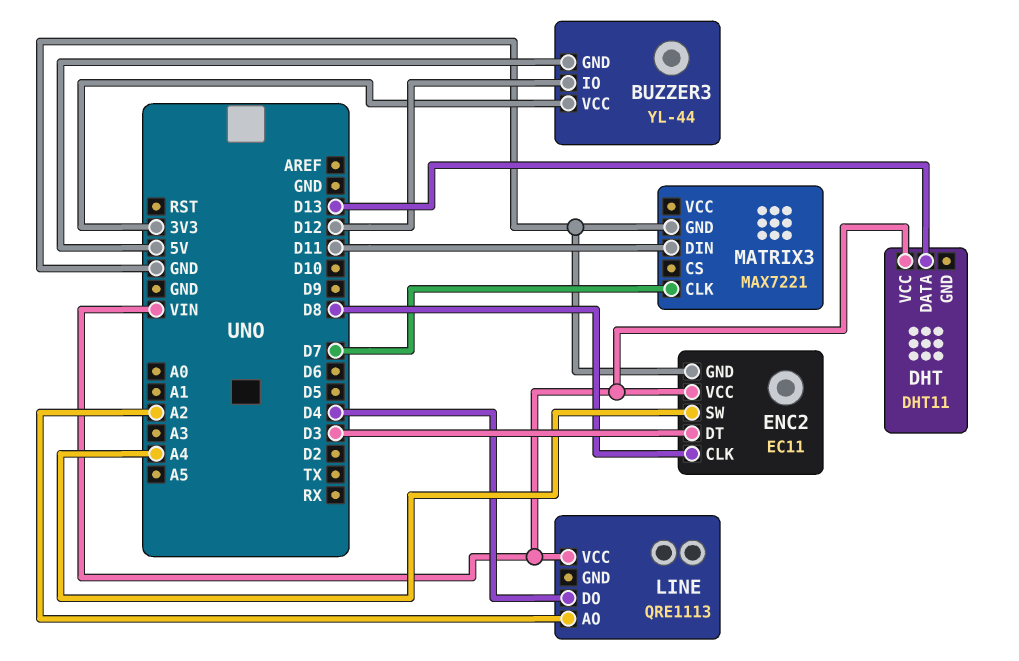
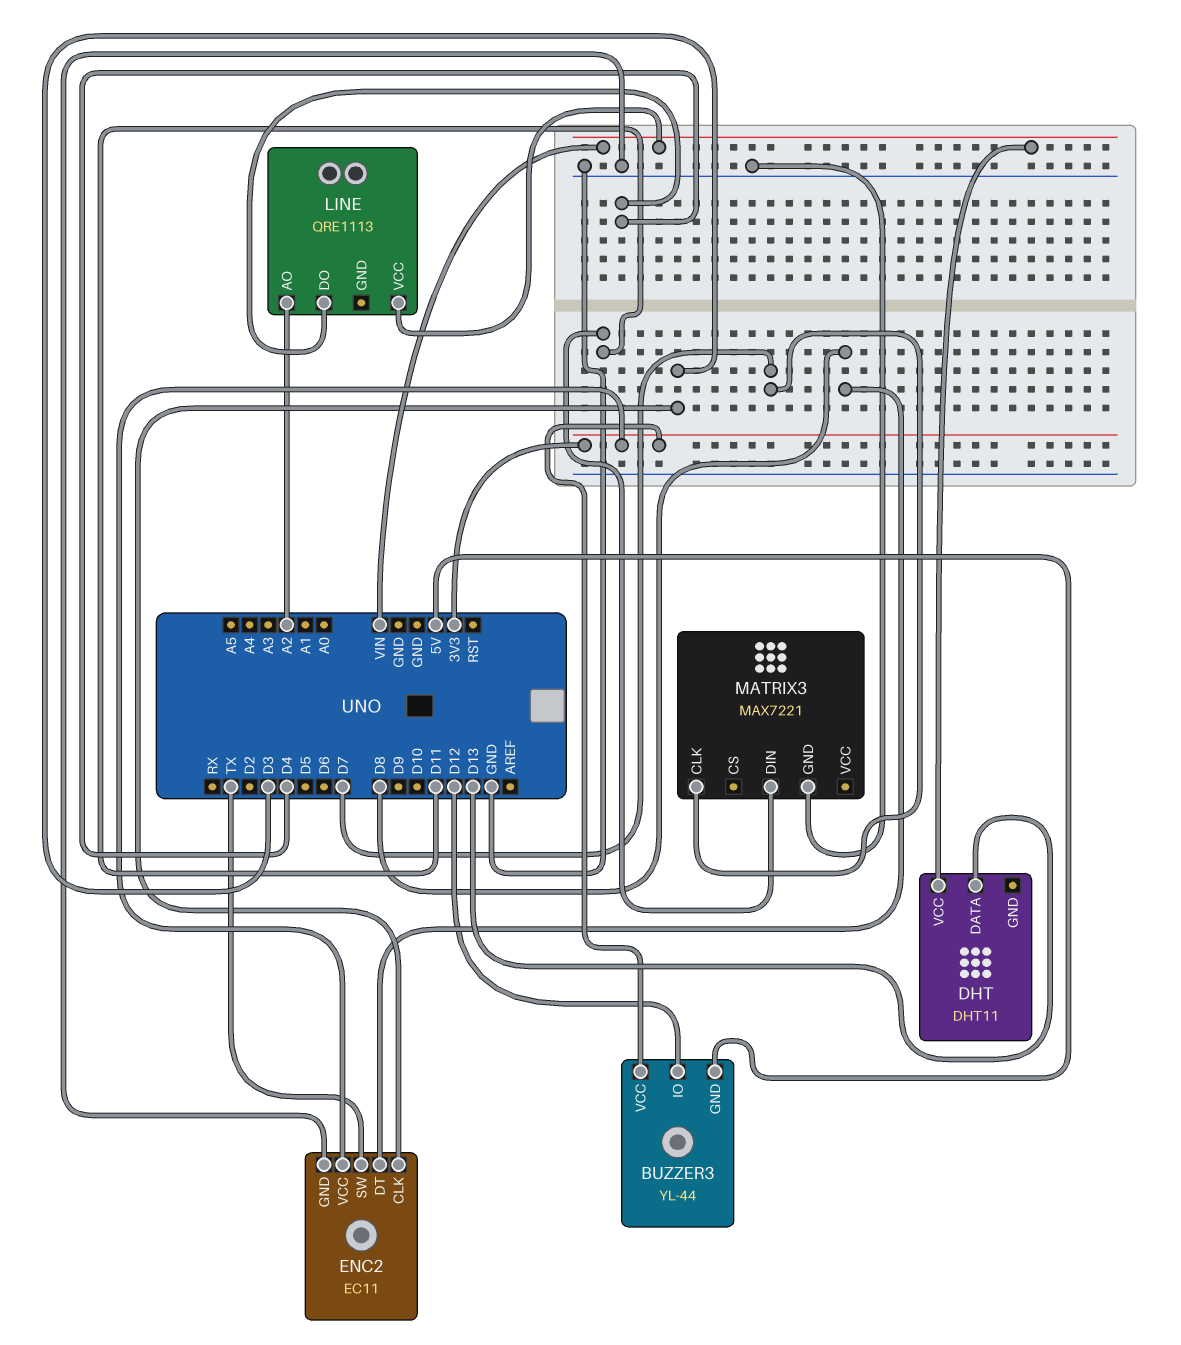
ENC2 pin CLK: D8 -> D3
ENC2 pin DT: D3 -> D8
ENC2 pin SW: A4 -> TX
ENC2 pin VCC: VIN -> 3V3

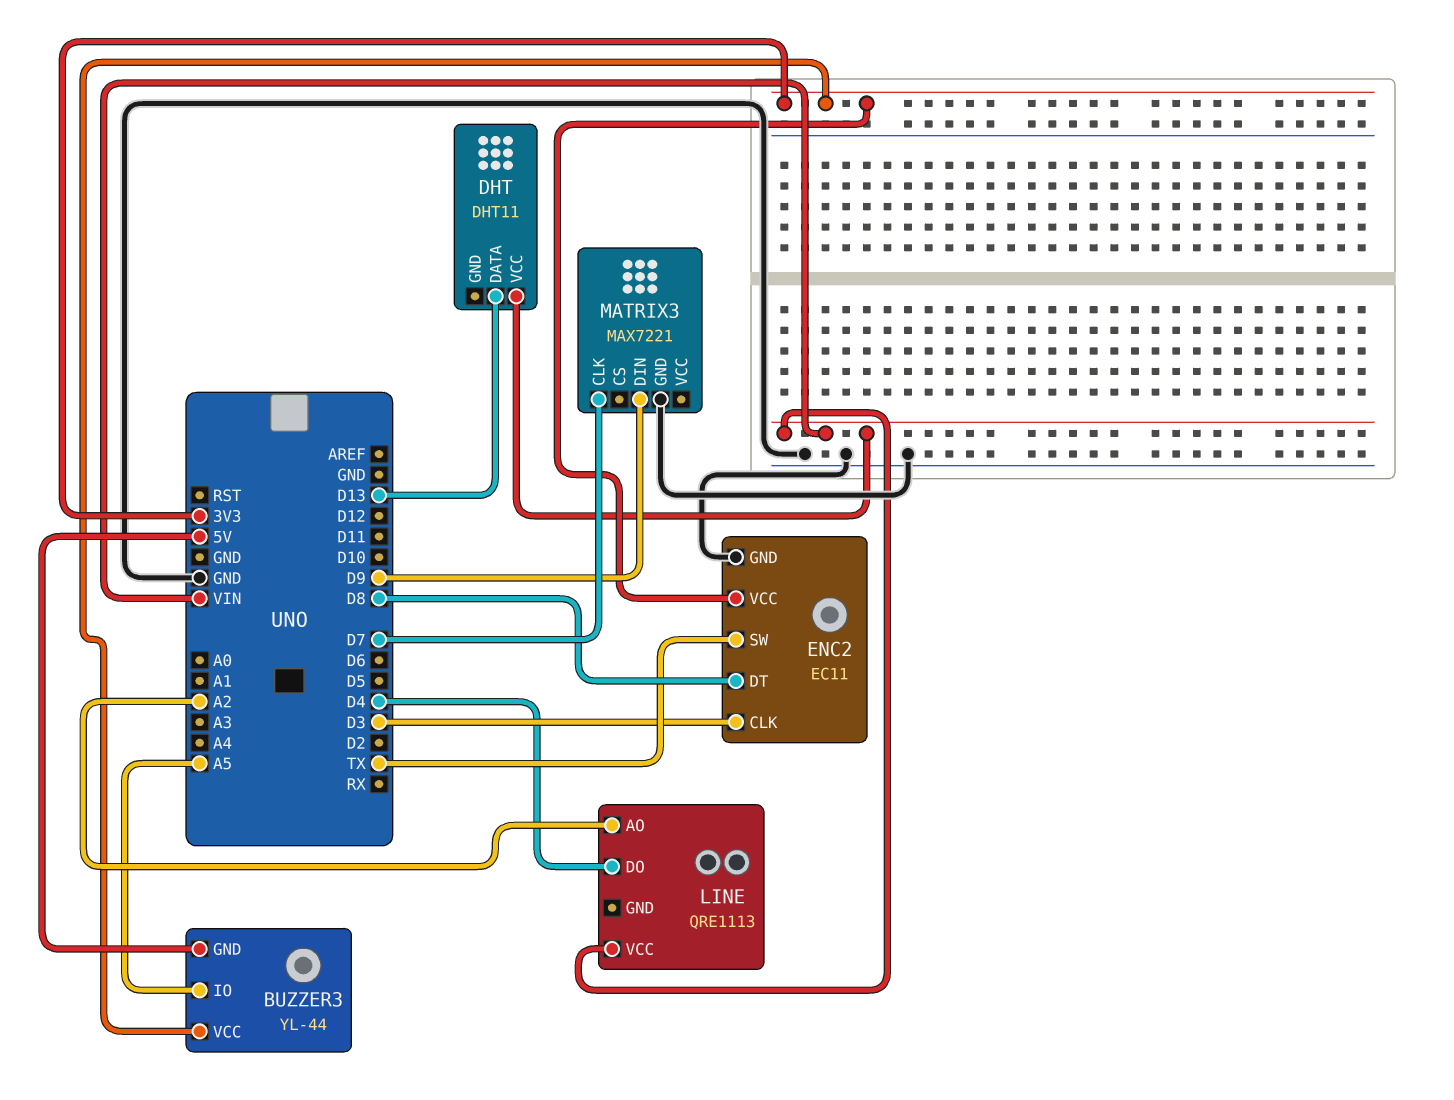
BUZZER3 pin IO: D12 -> A5
MATRIX3 pin DIN: D11 -> D9

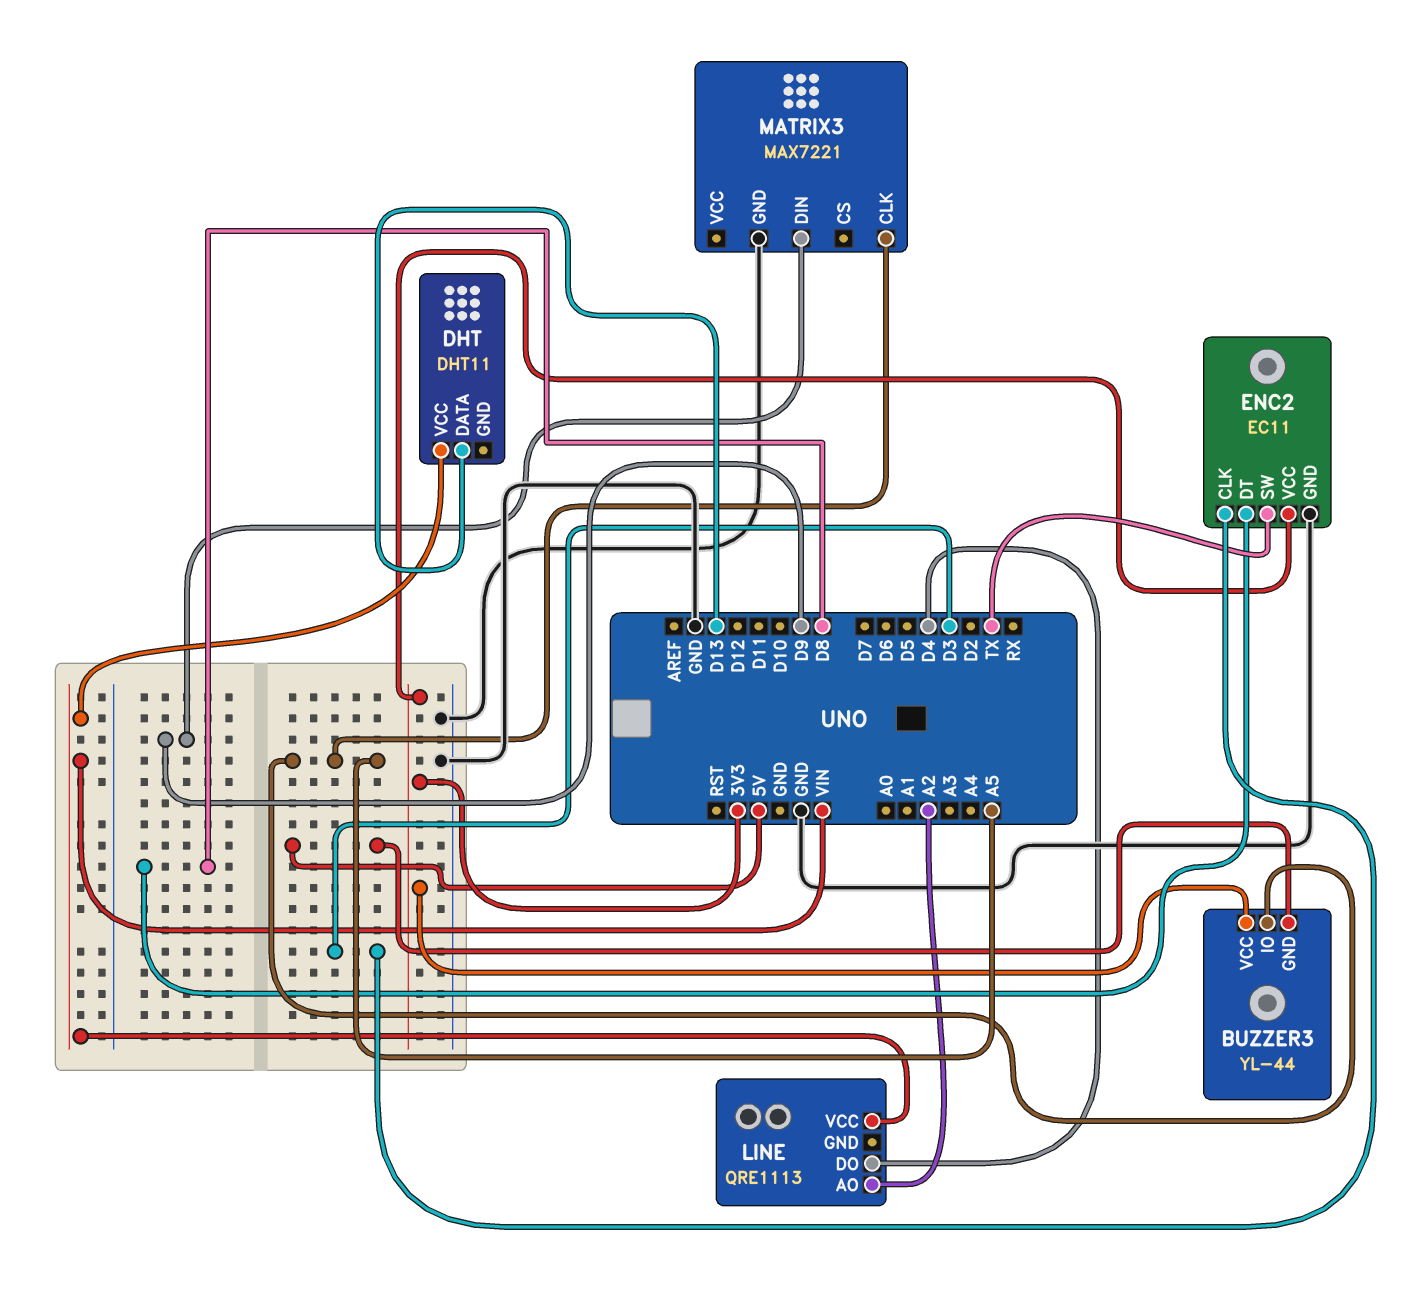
MATRIX3 pin CLK: D7 -> A5

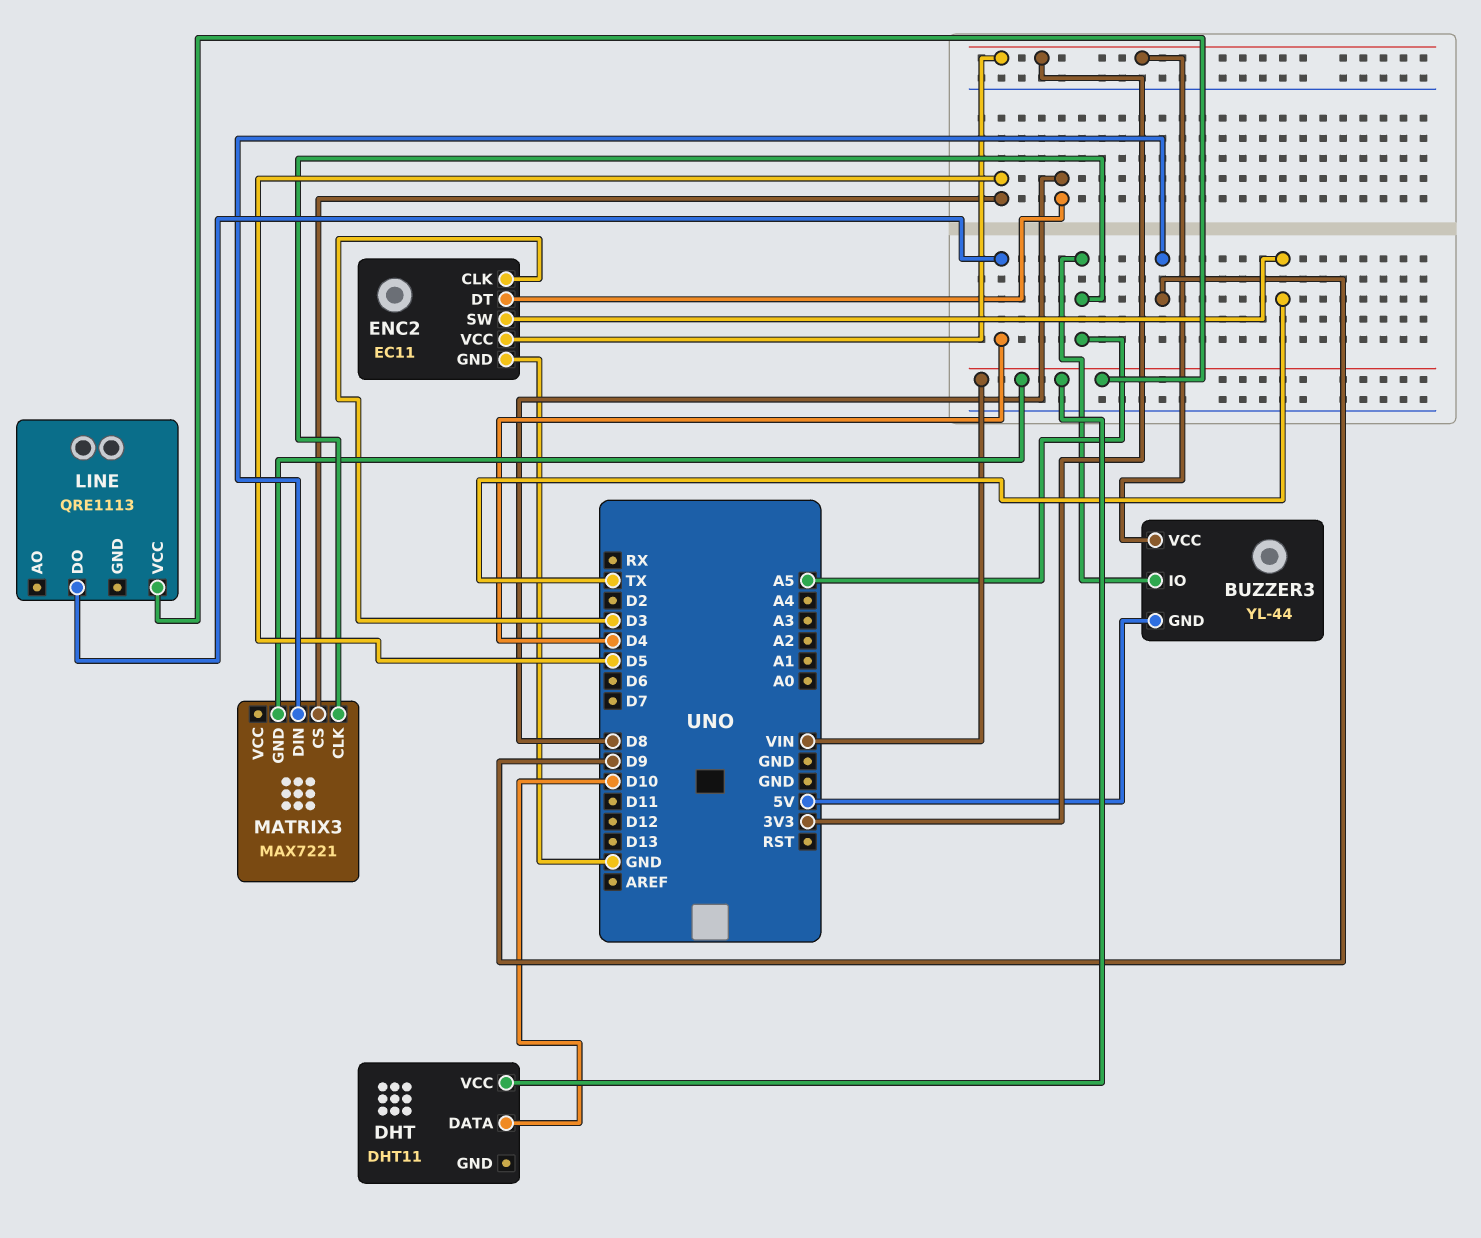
DHT pin DATA: D13 -> D10
LINE pin AO: A2 -> none
MATRIX3 pin CS: none -> D5
MATRIX3 pin GND: GND -> VIN

